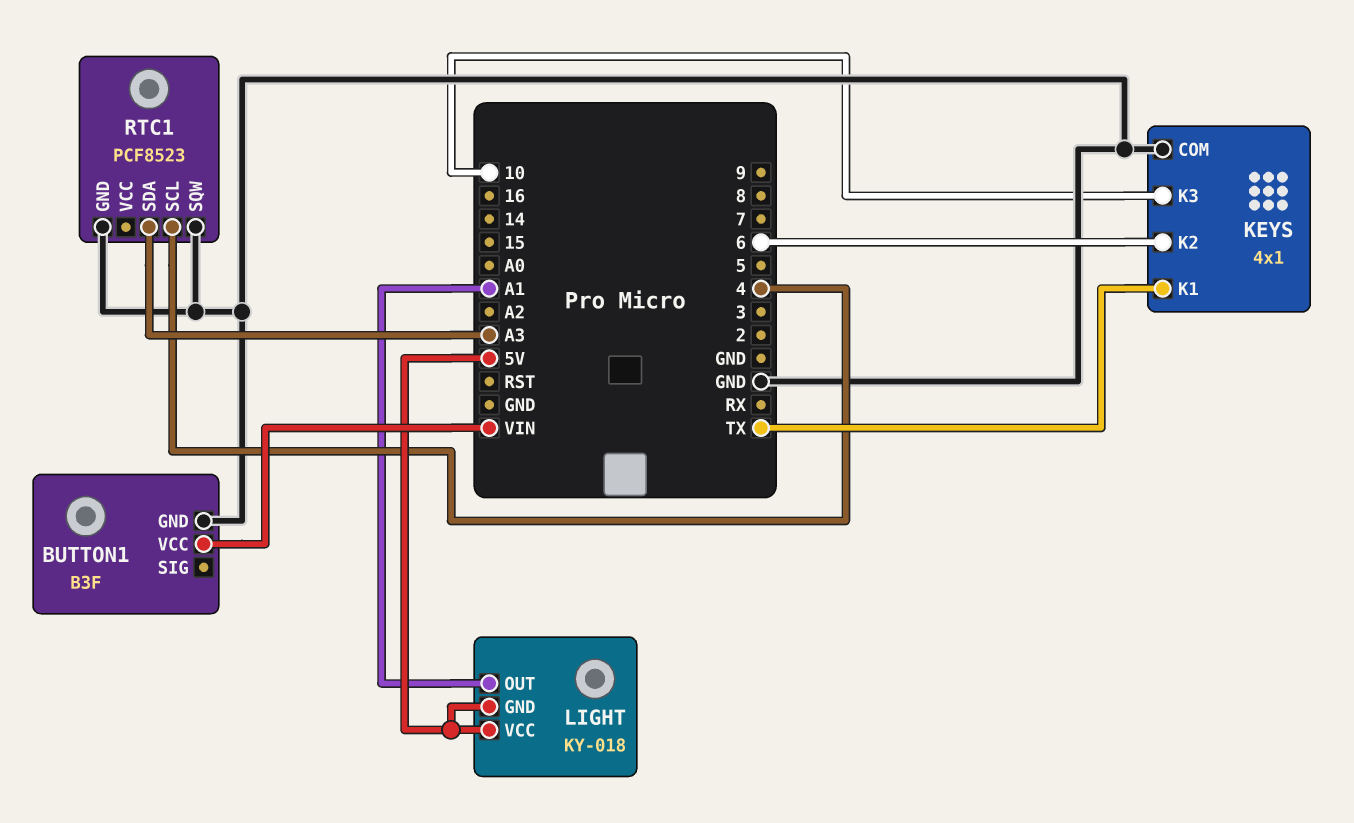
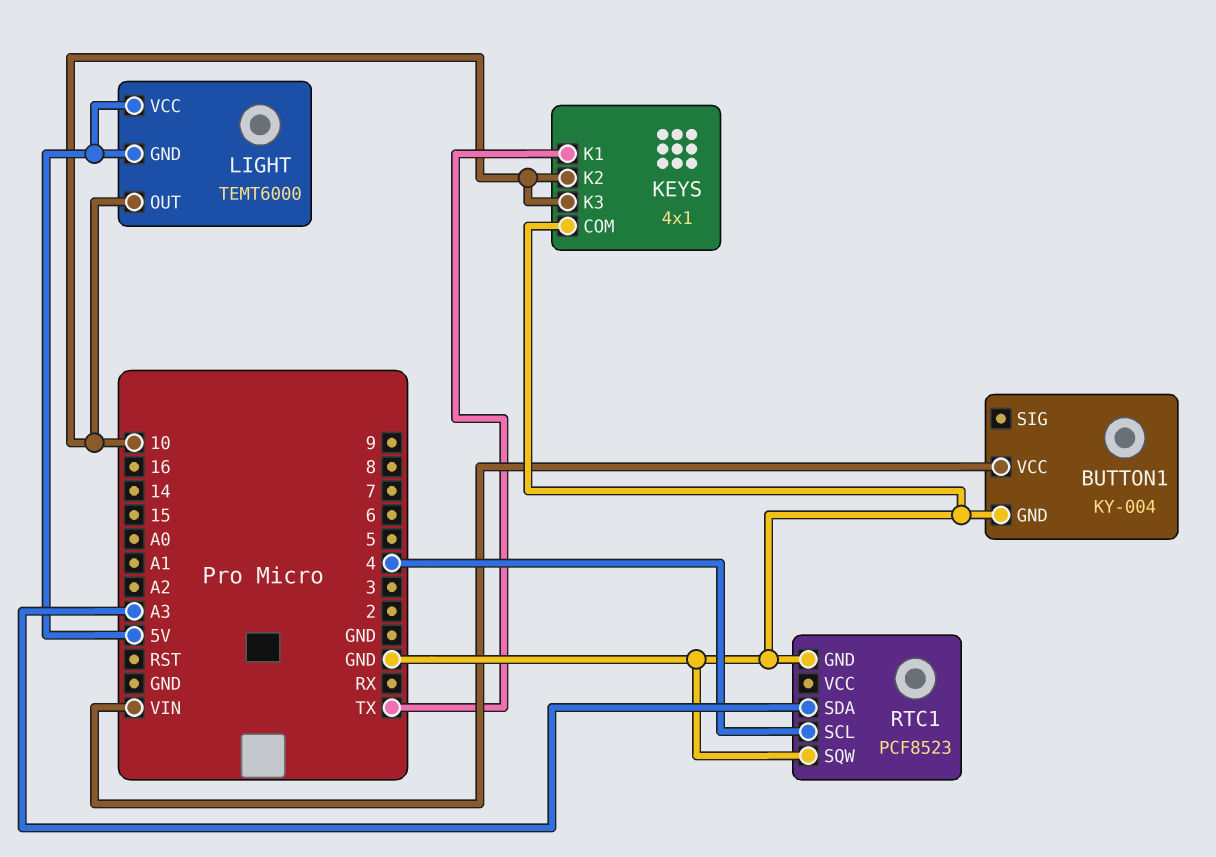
BUTTON1: B3F -> KY-004
KEYS pin K2: 6 -> 10
LIGHT: KY-018 -> TEMT6000
LIGHT pin OUT: A1 -> 10

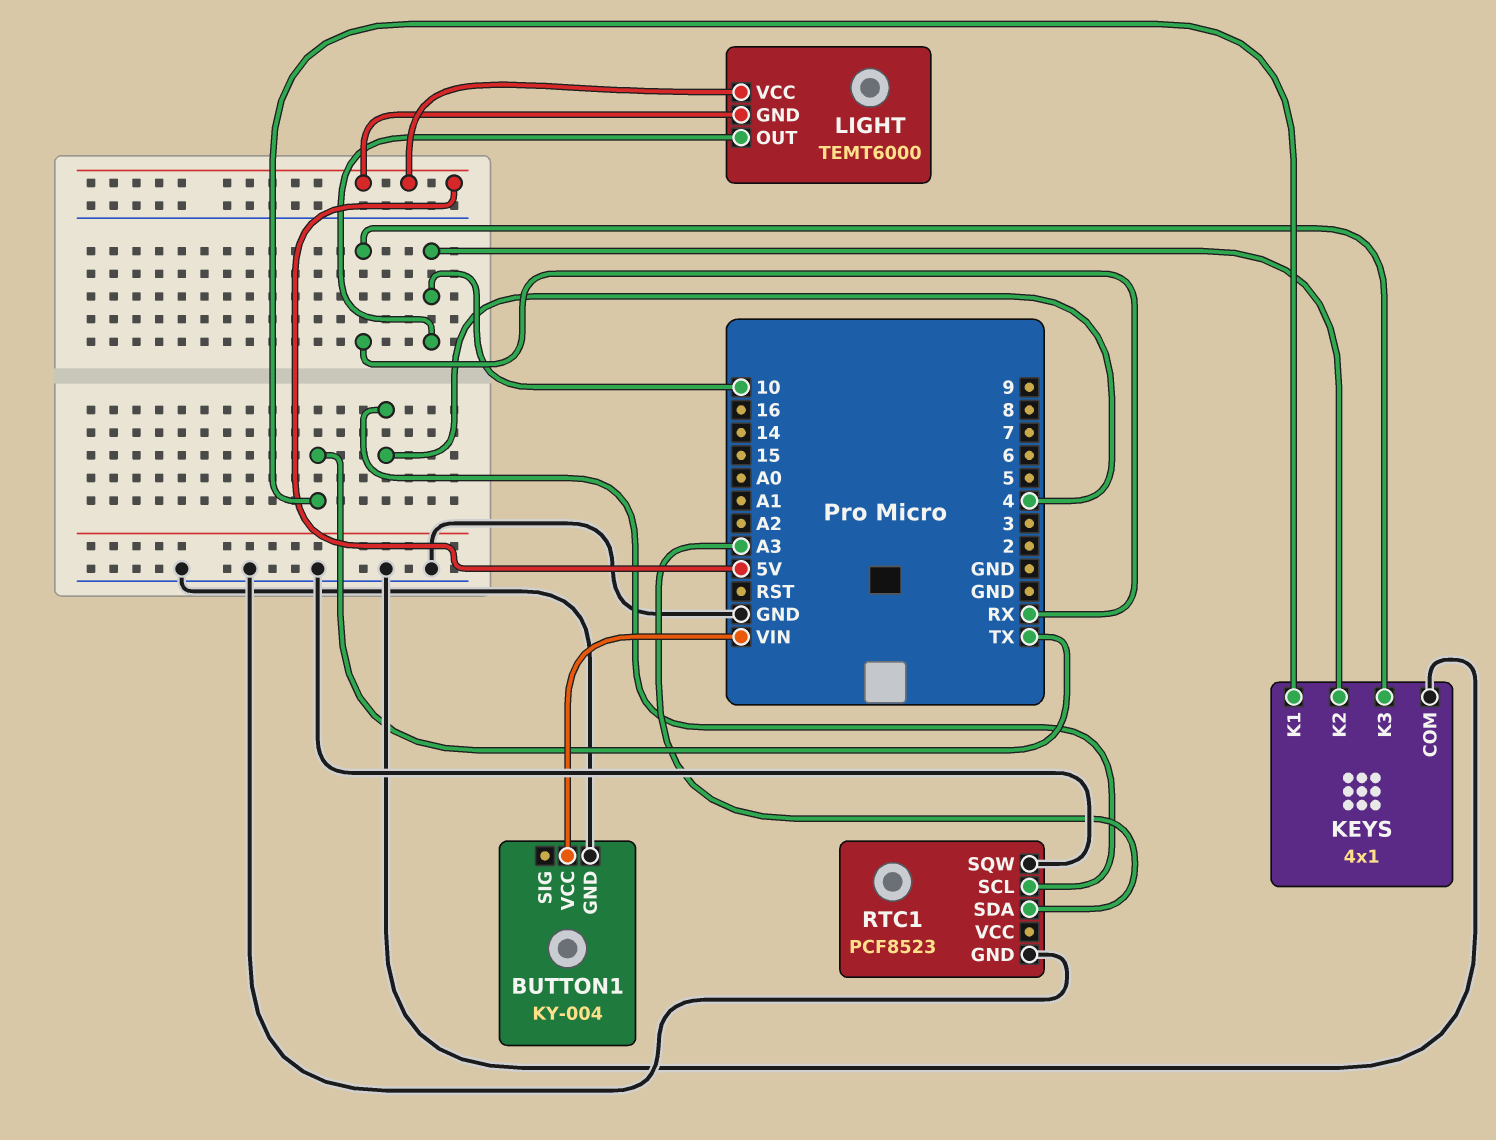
KEYS pin K3: 10 -> RX

